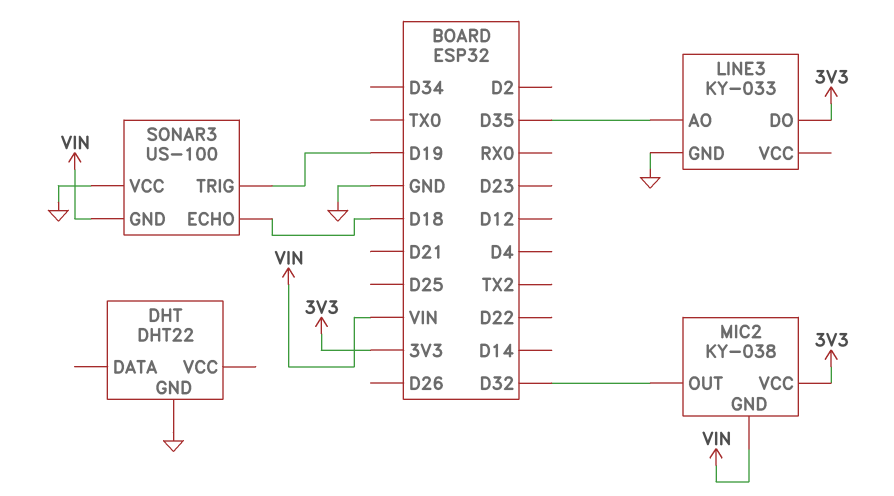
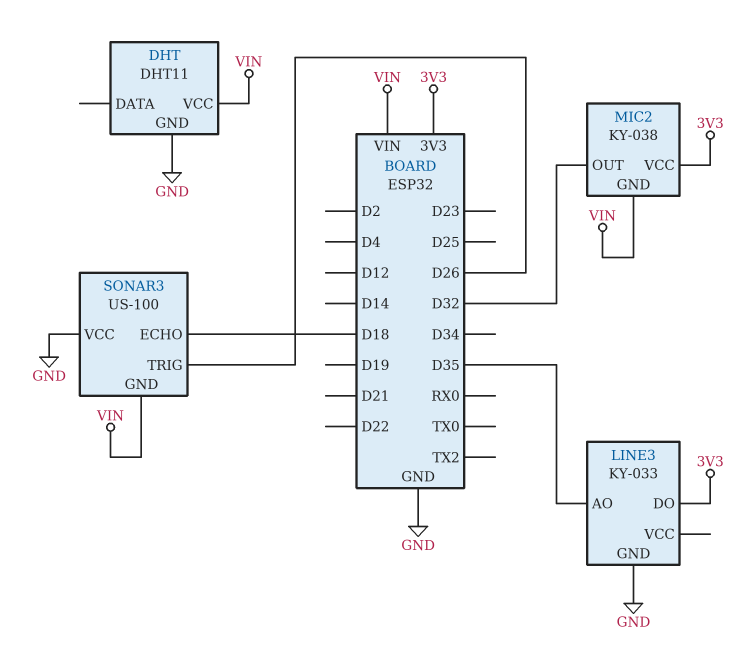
DHT: DHT22 -> DHT11
DHT pin VCC: none -> VIN
SONAR3 pin TRIG: D19 -> D26

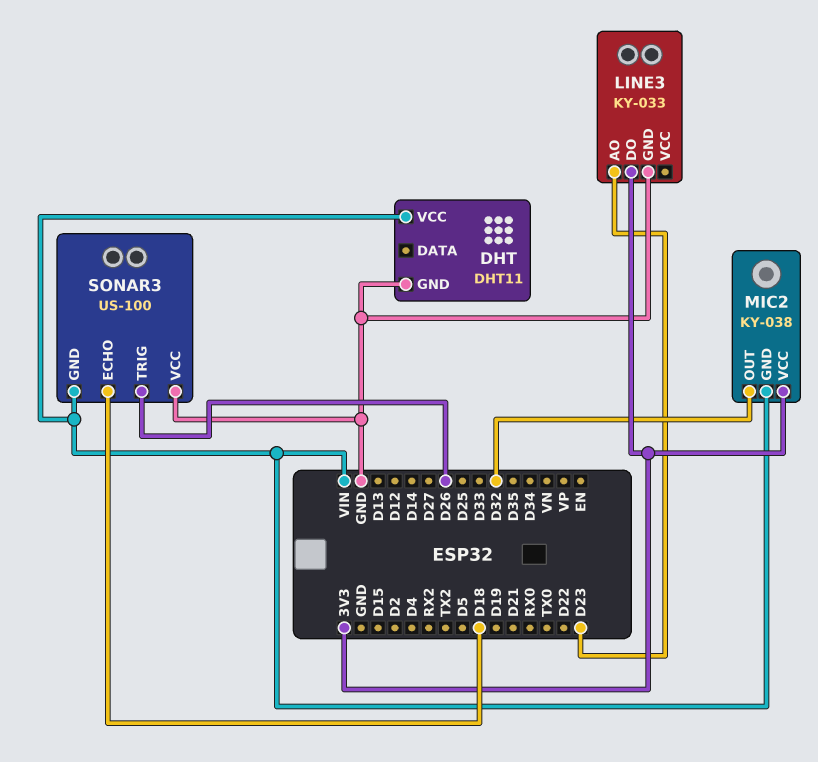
LINE3 pin AO: D35 -> D23

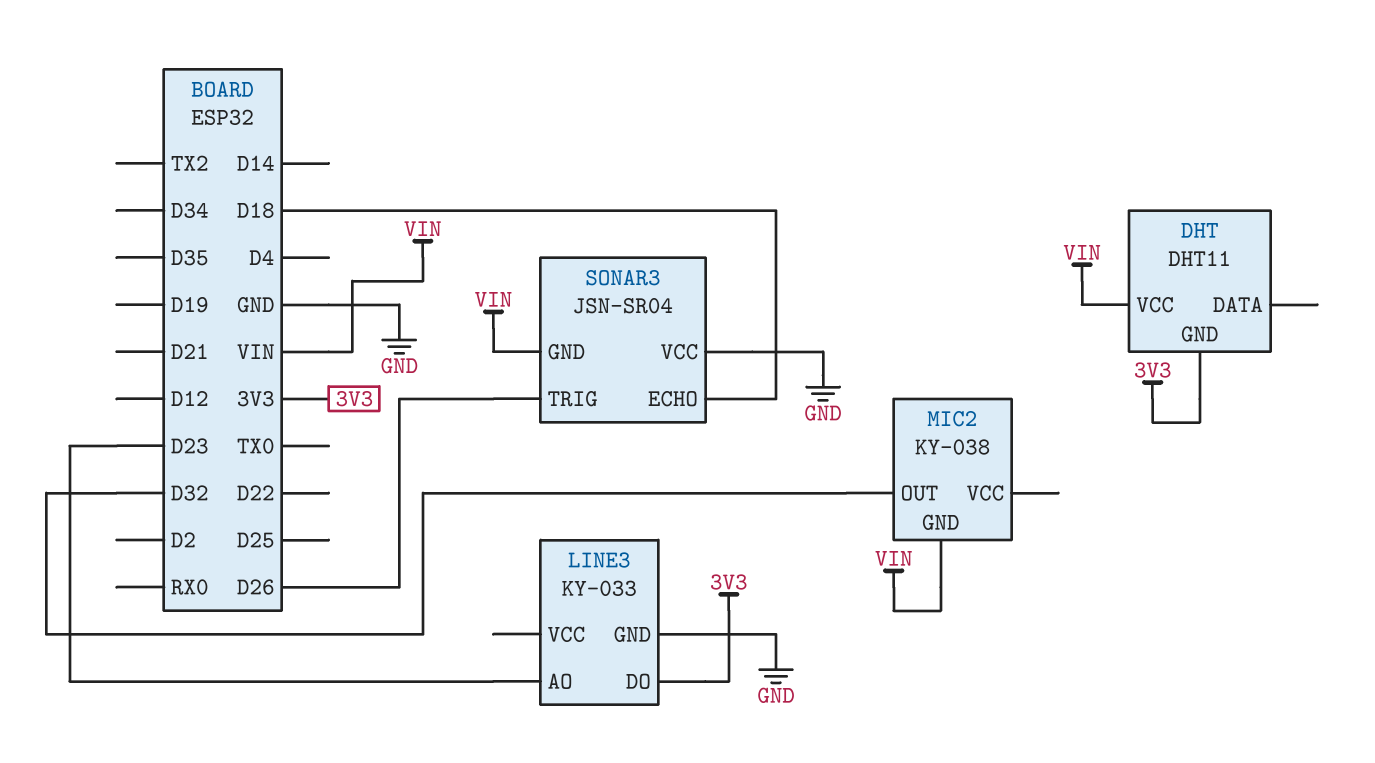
DHT pin GND: GND -> 3V3
MIC2 pin VCC: 3V3 -> none
SONAR3: US-100 -> JSN-SR04

